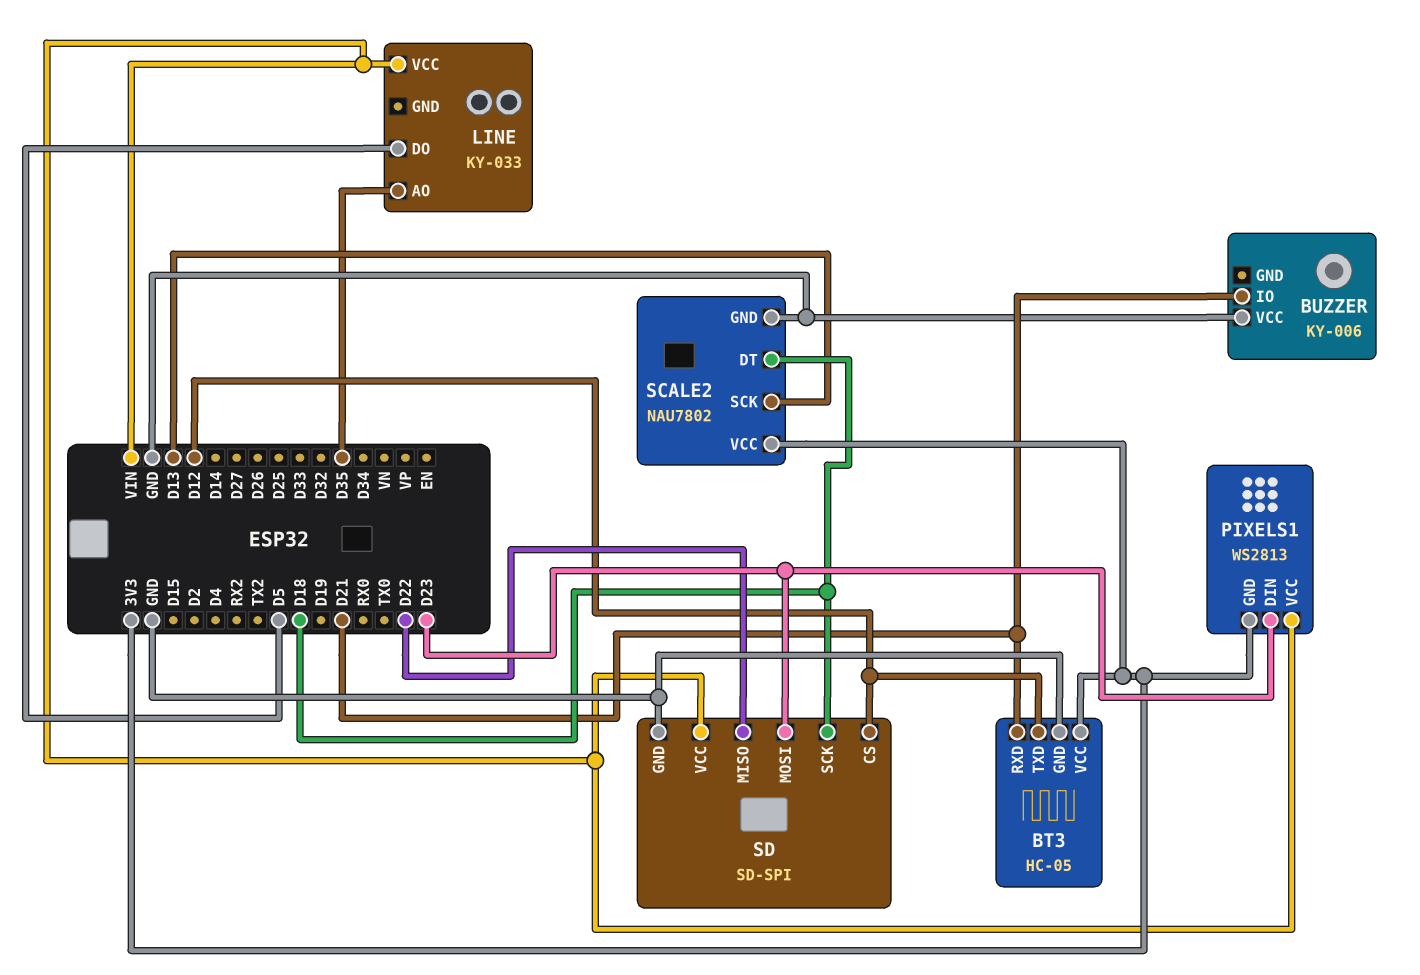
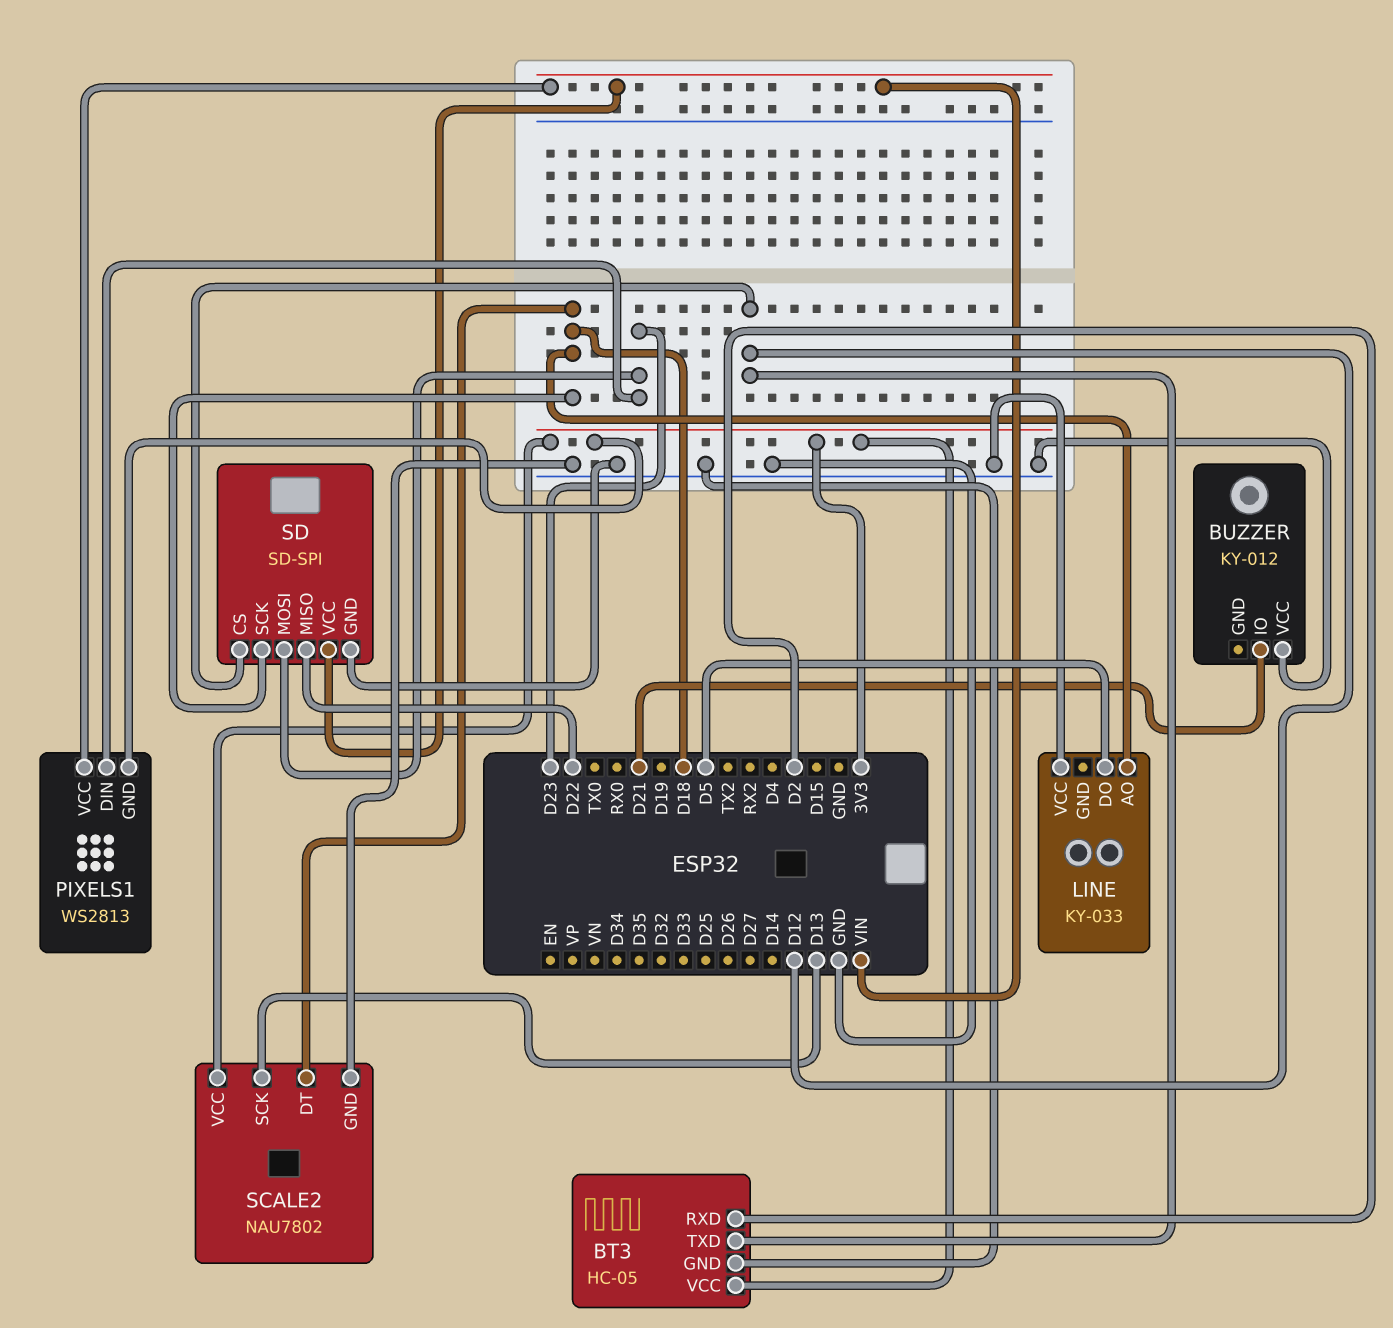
BT3 pin RXD: D21 -> D2
BUZZER: KY-006 -> KY-012
LINE pin AO: D35 -> D18
LINE pin VCC: VIN -> GND

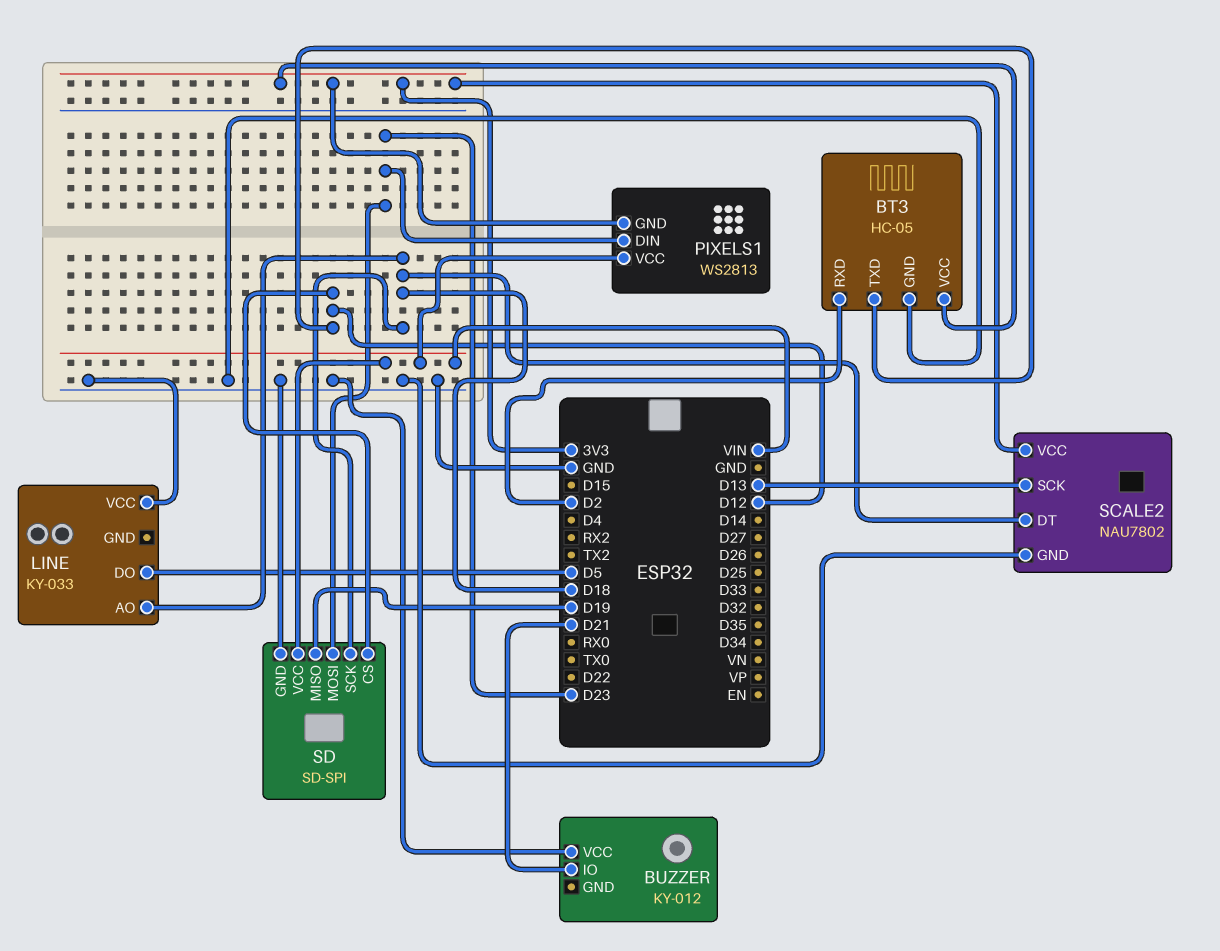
SD pin MISO: D22 -> D19

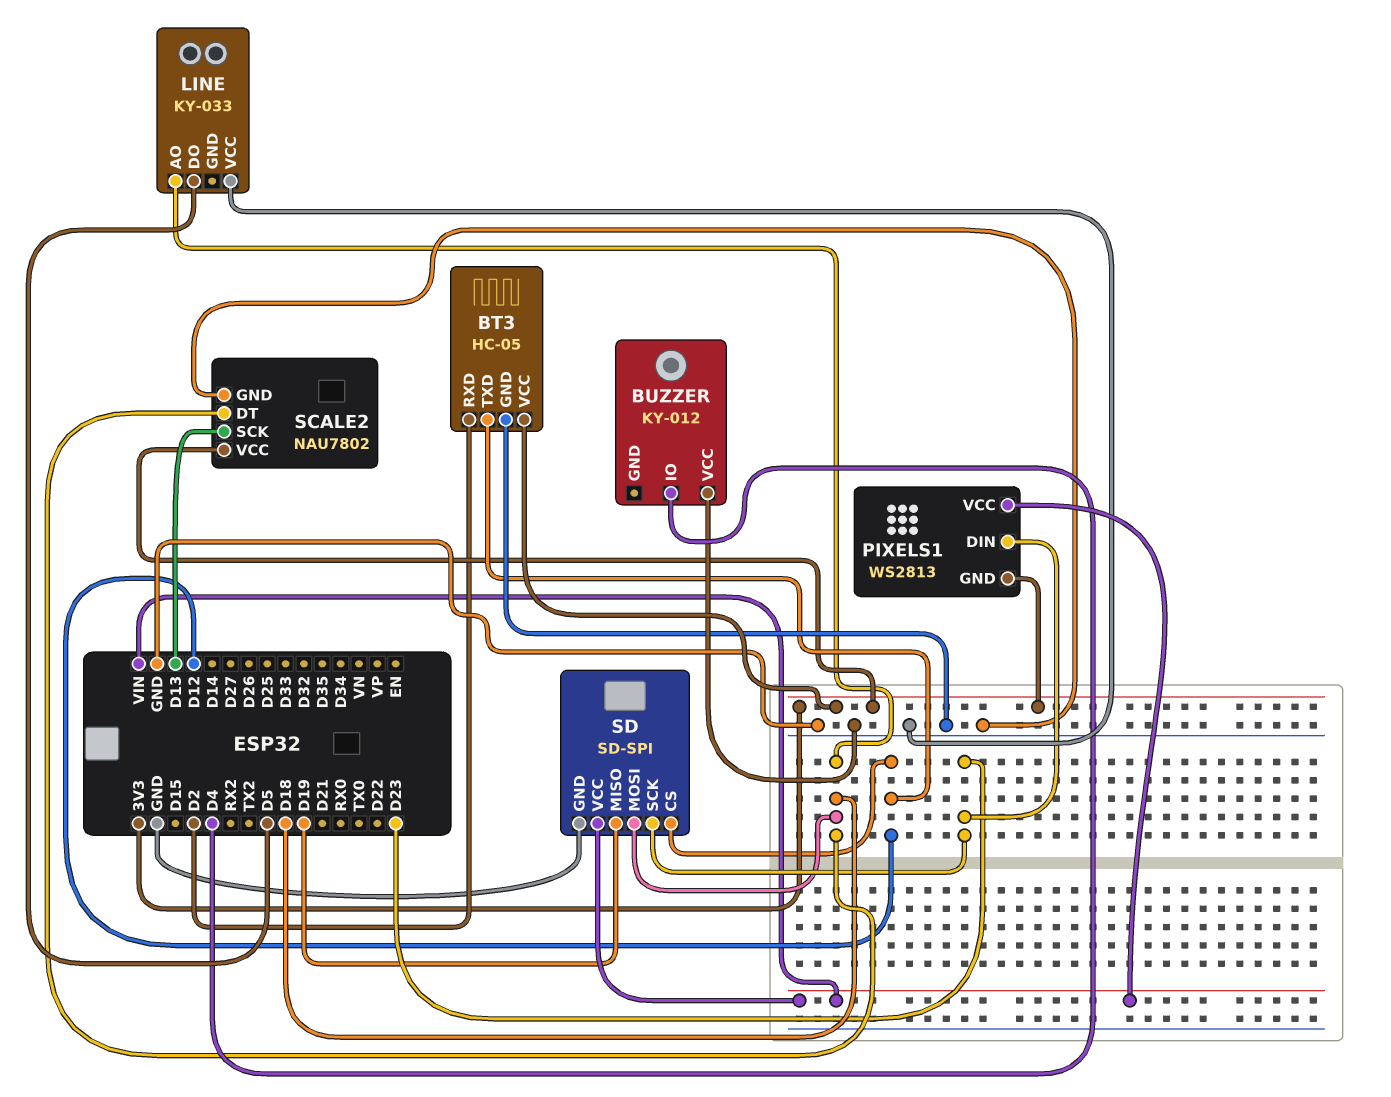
BUZZER pin IO: D21 -> D4
SD pin MOSI: D23 -> D18
SD pin SCK: D18 -> D23

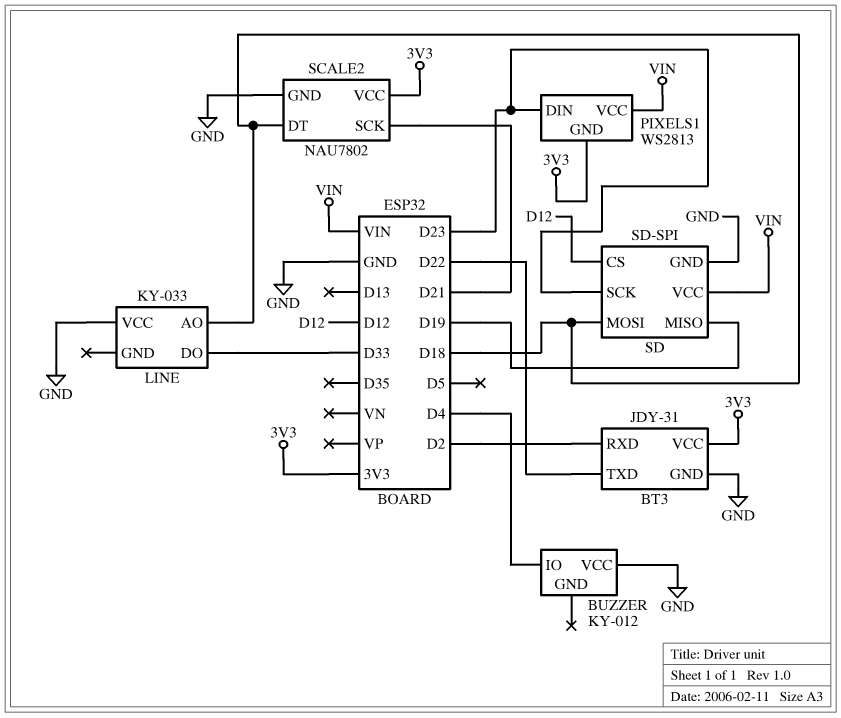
BT3: HC-05 -> JDY-31
BT3 pin TXD: D12 -> D22
LINE pin DO: D5 -> D33
SCALE2 pin SCK: D13 -> D21

